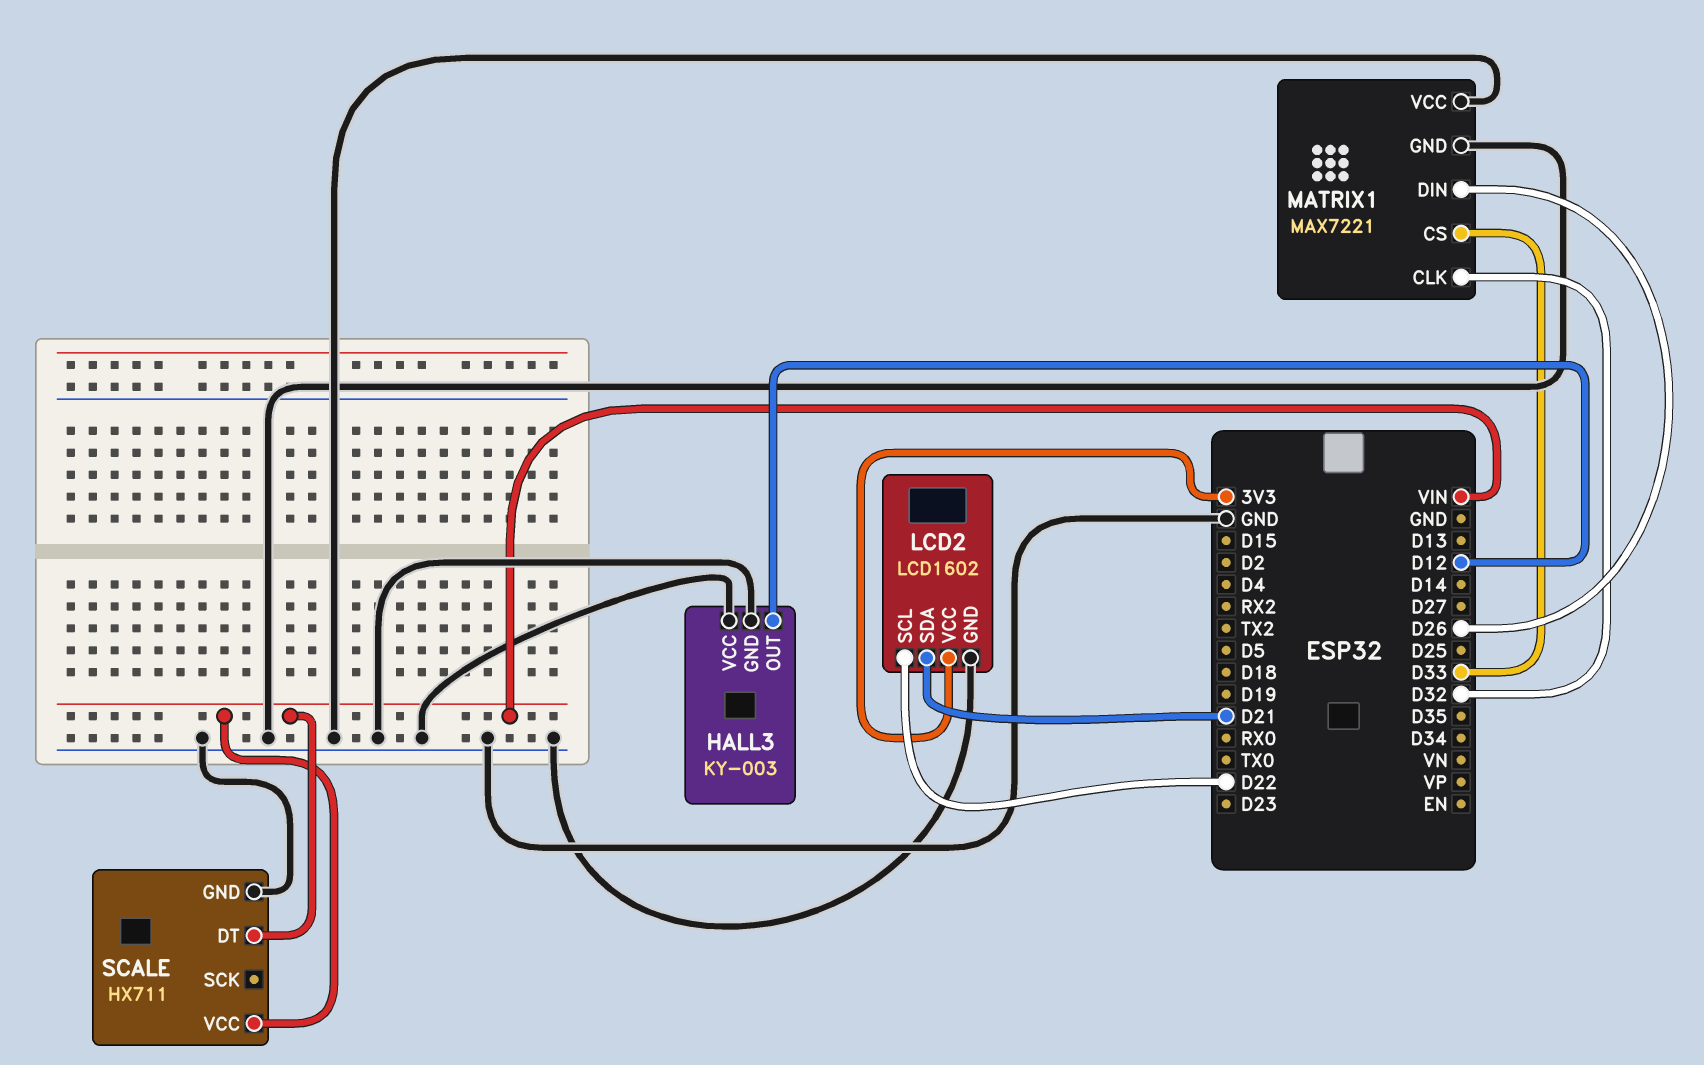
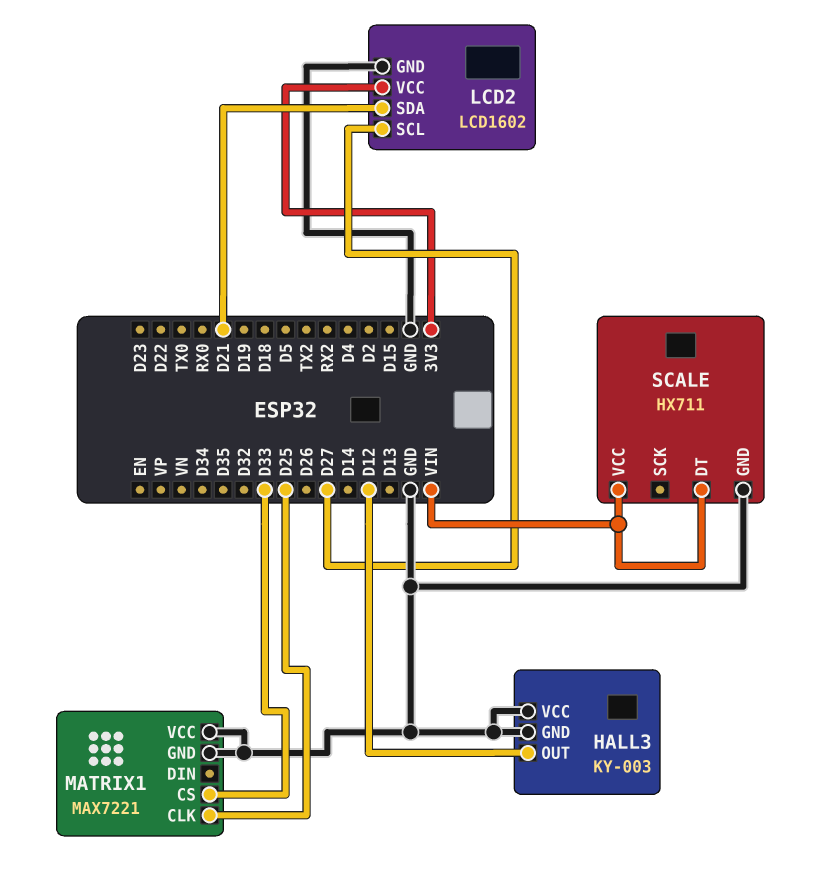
LCD2 pin SCL: D22 -> D27
MATRIX1 pin CLK: D32 -> D25
MATRIX1 pin DIN: D26 -> none

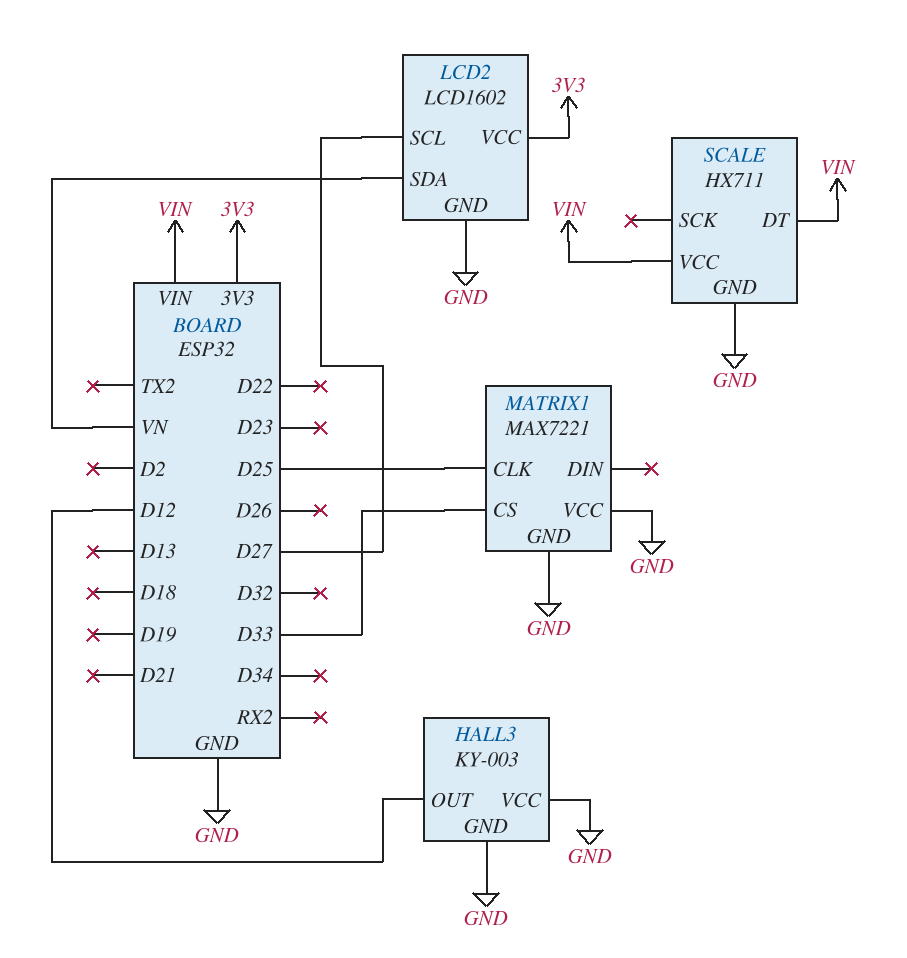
LCD2 pin SDA: D21 -> VN

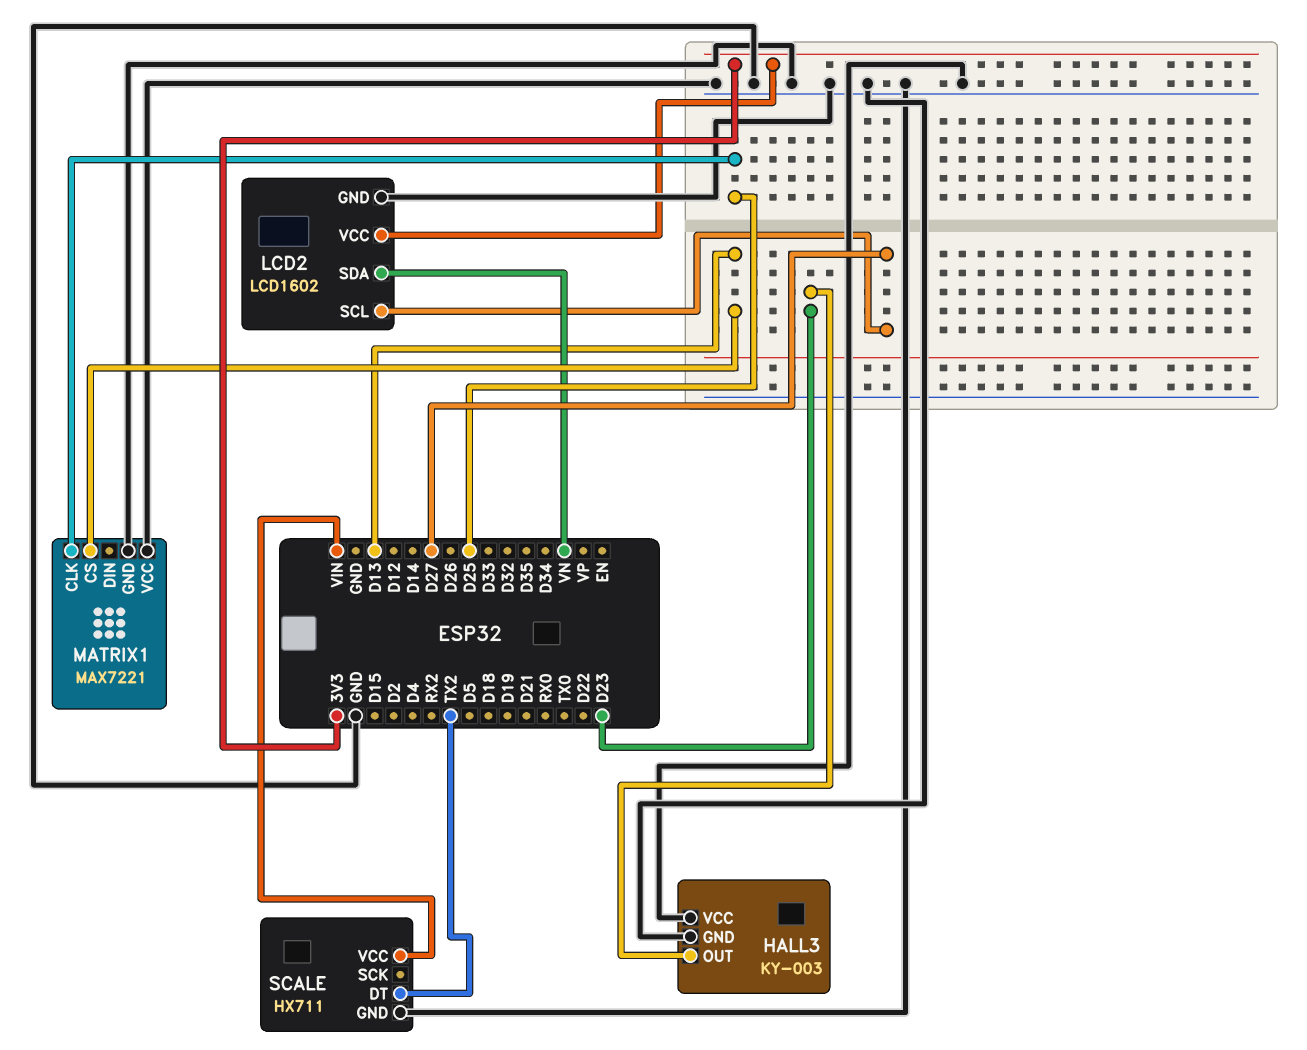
HALL3 pin OUT: D12 -> D23
MATRIX1 pin CS: D33 -> D13
SCALE pin DT: VIN -> TX2

